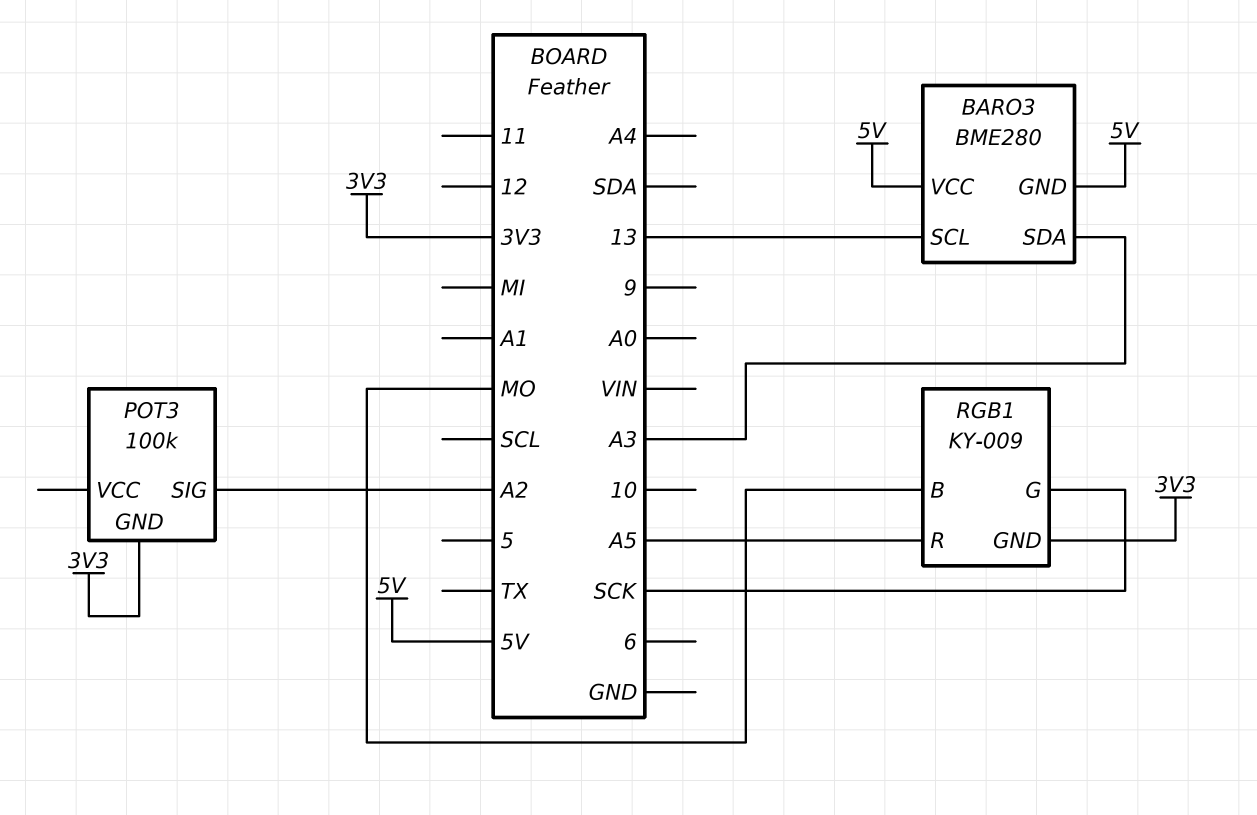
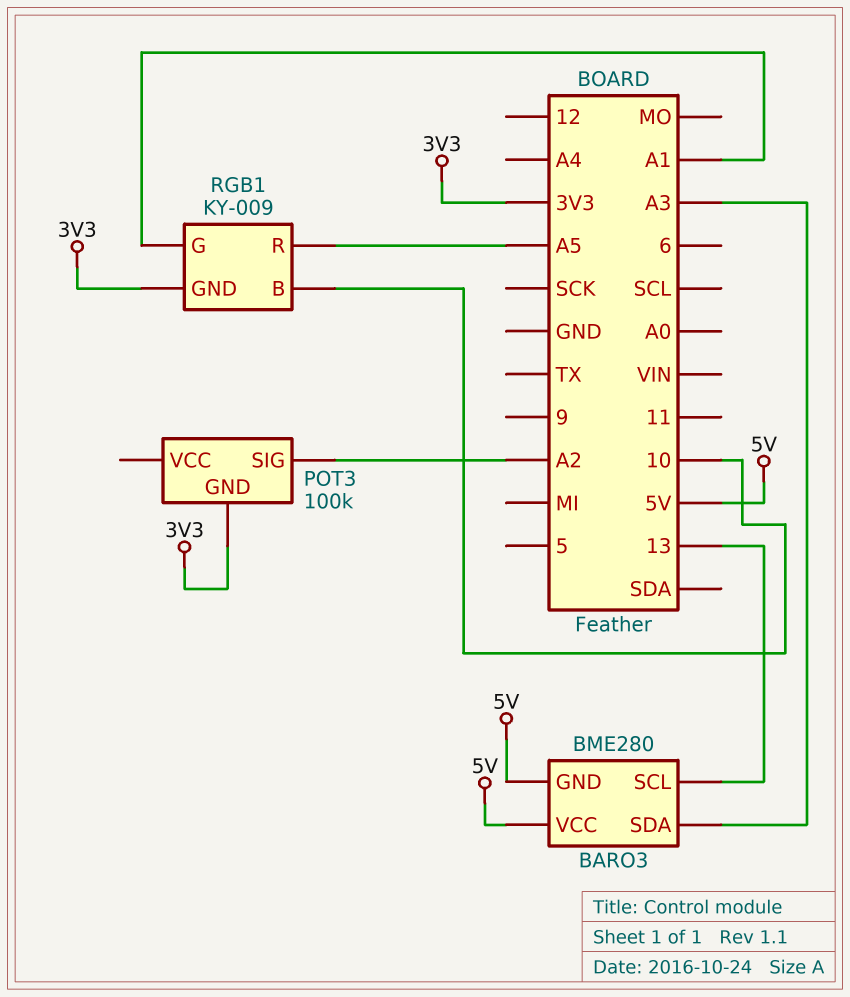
RGB1 pin B: MO -> 10
RGB1 pin G: SCK -> A1

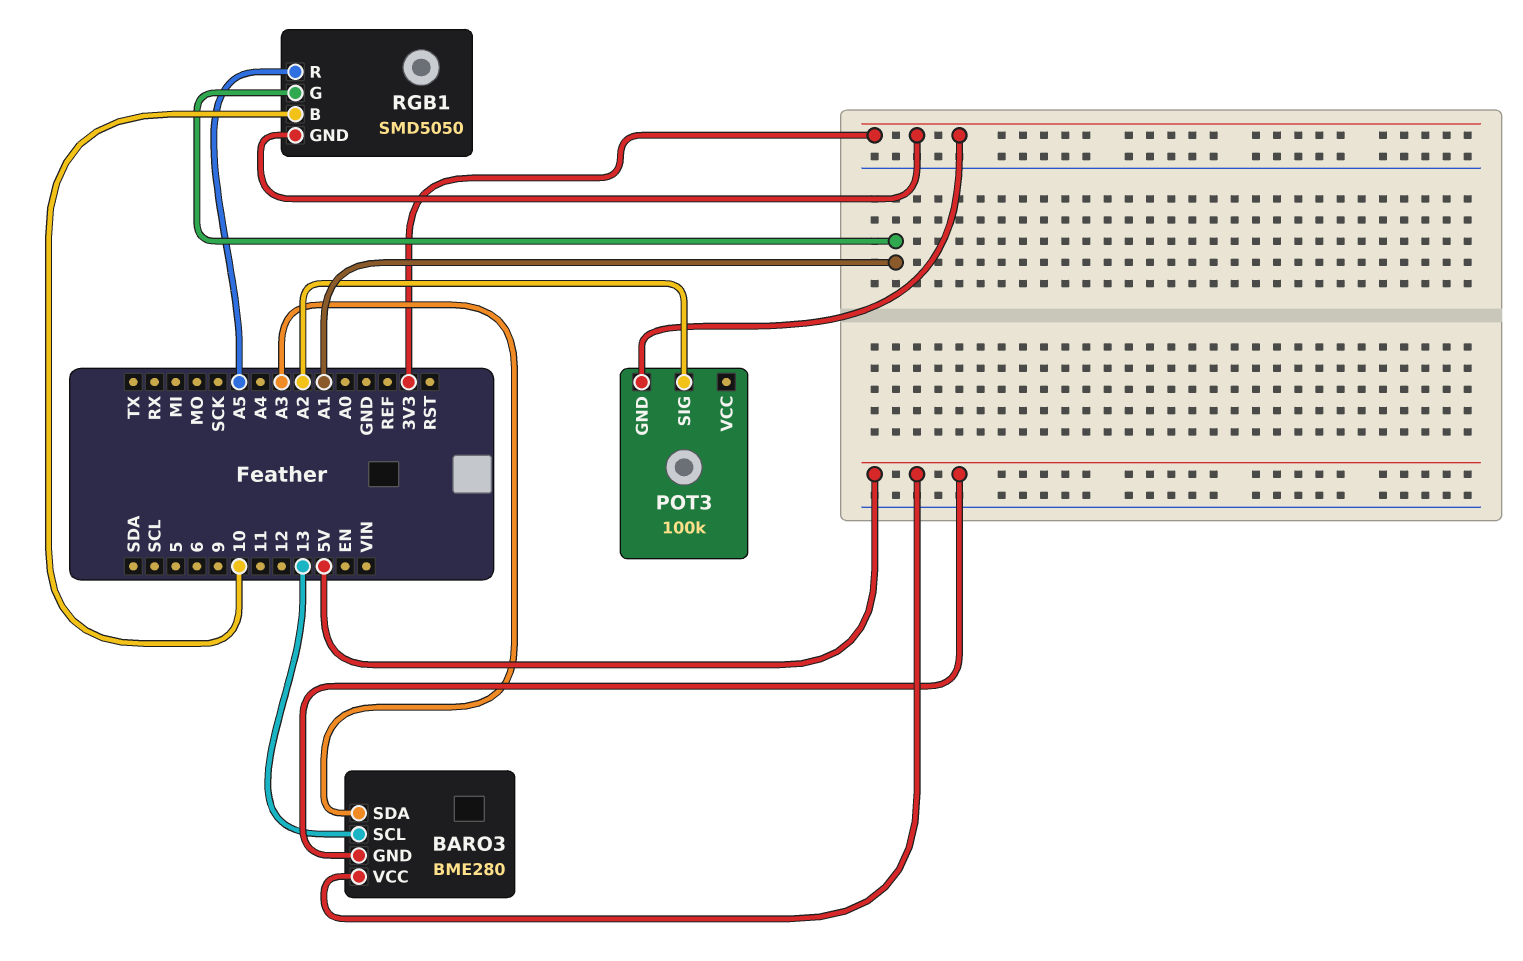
RGB1: KY-009 -> SMD5050

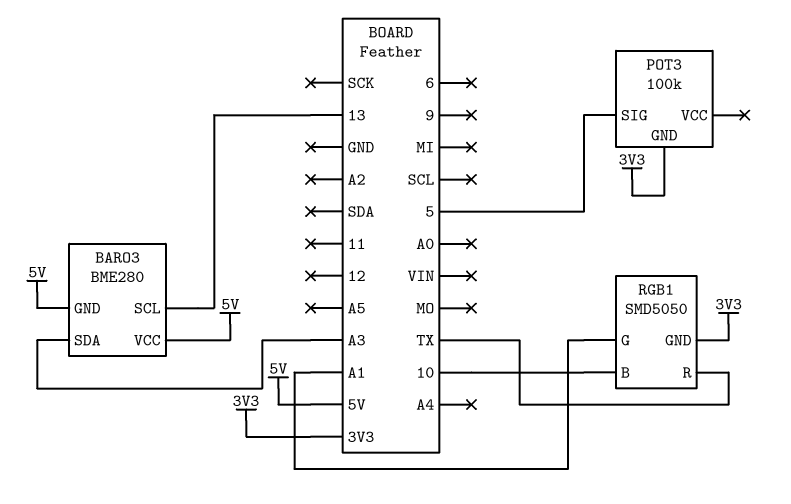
POT3 pin SIG: A2 -> 5
RGB1 pin R: A5 -> TX

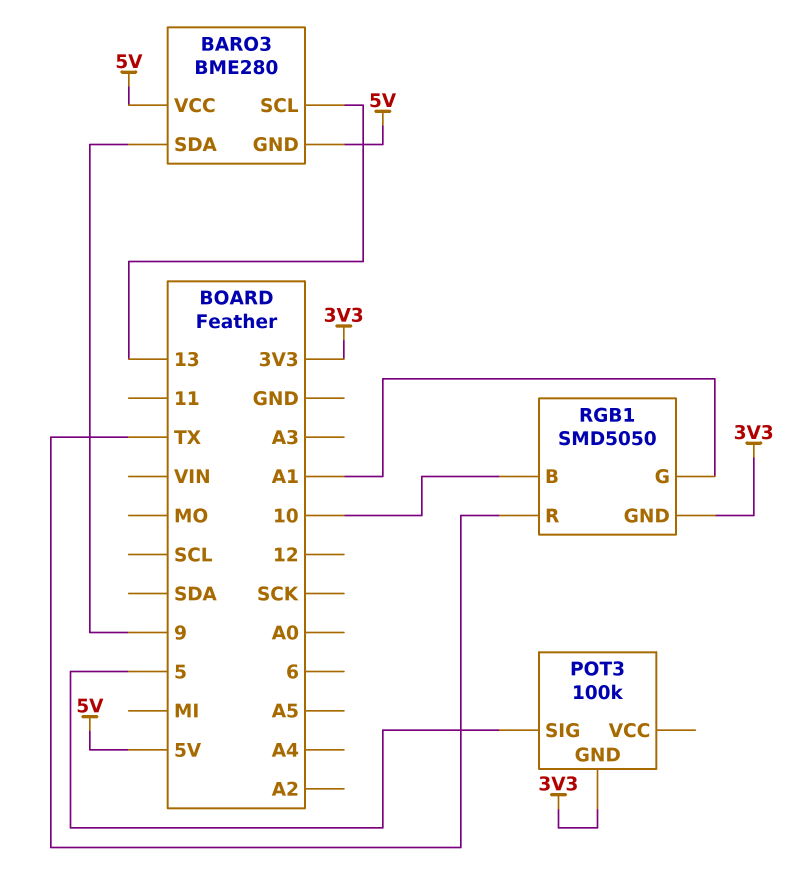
BARO3 pin SDA: A3 -> 9

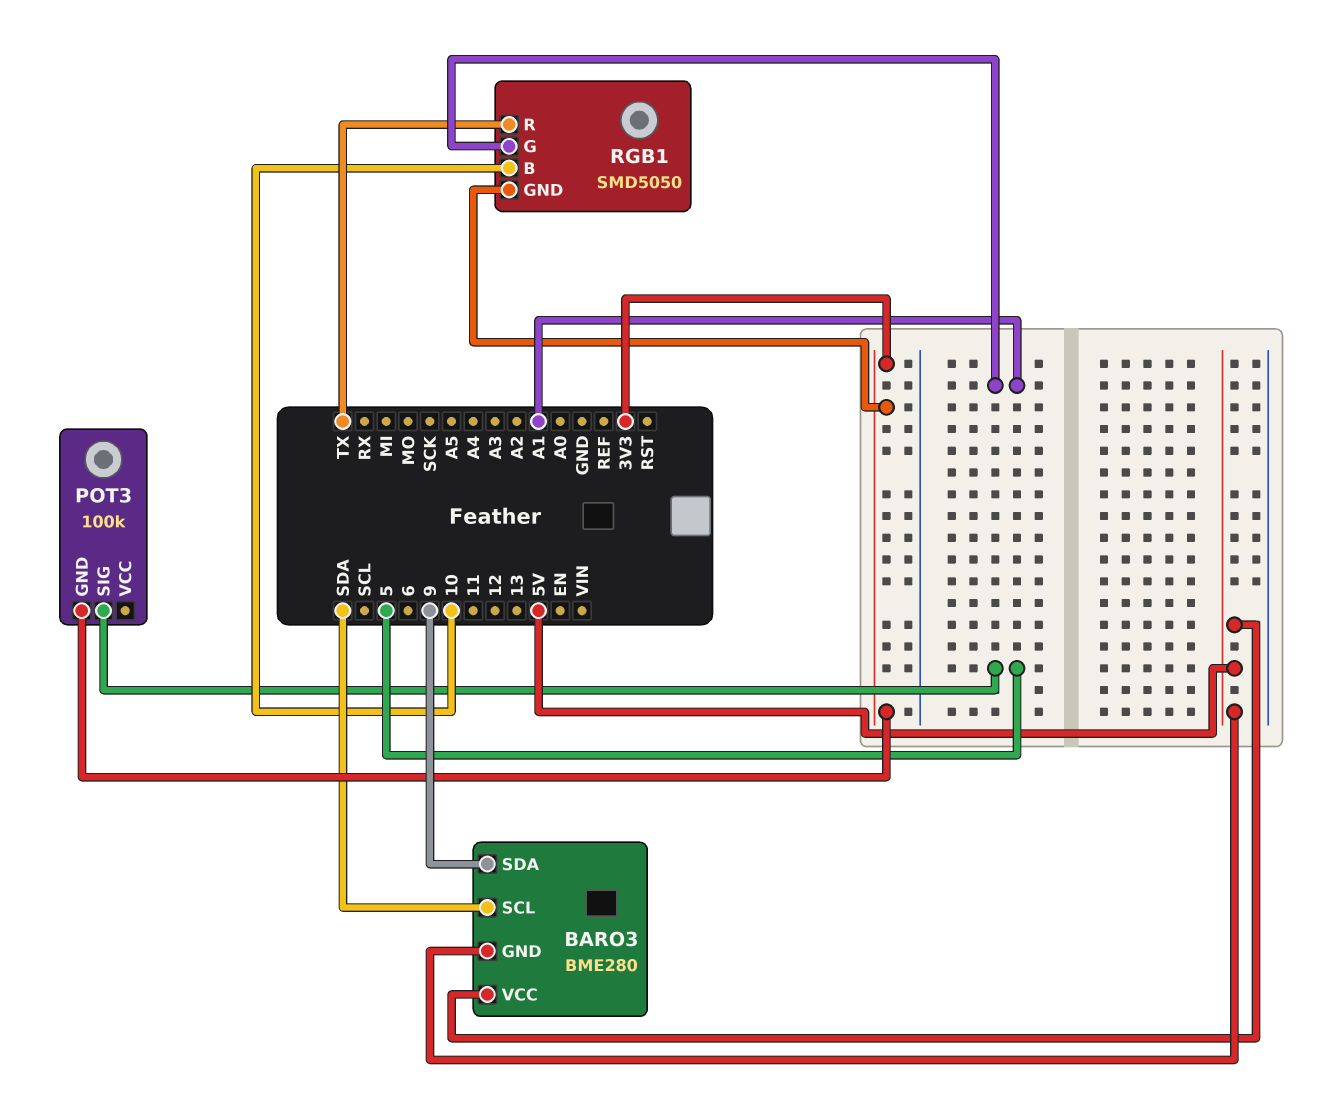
BARO3 pin SCL: 13 -> SDA

